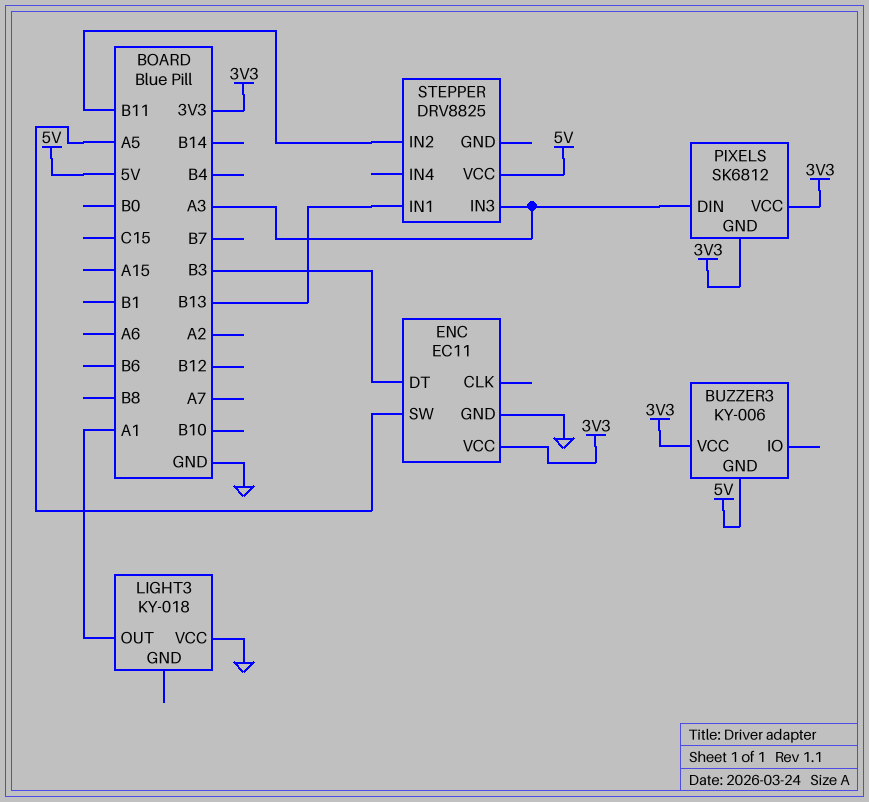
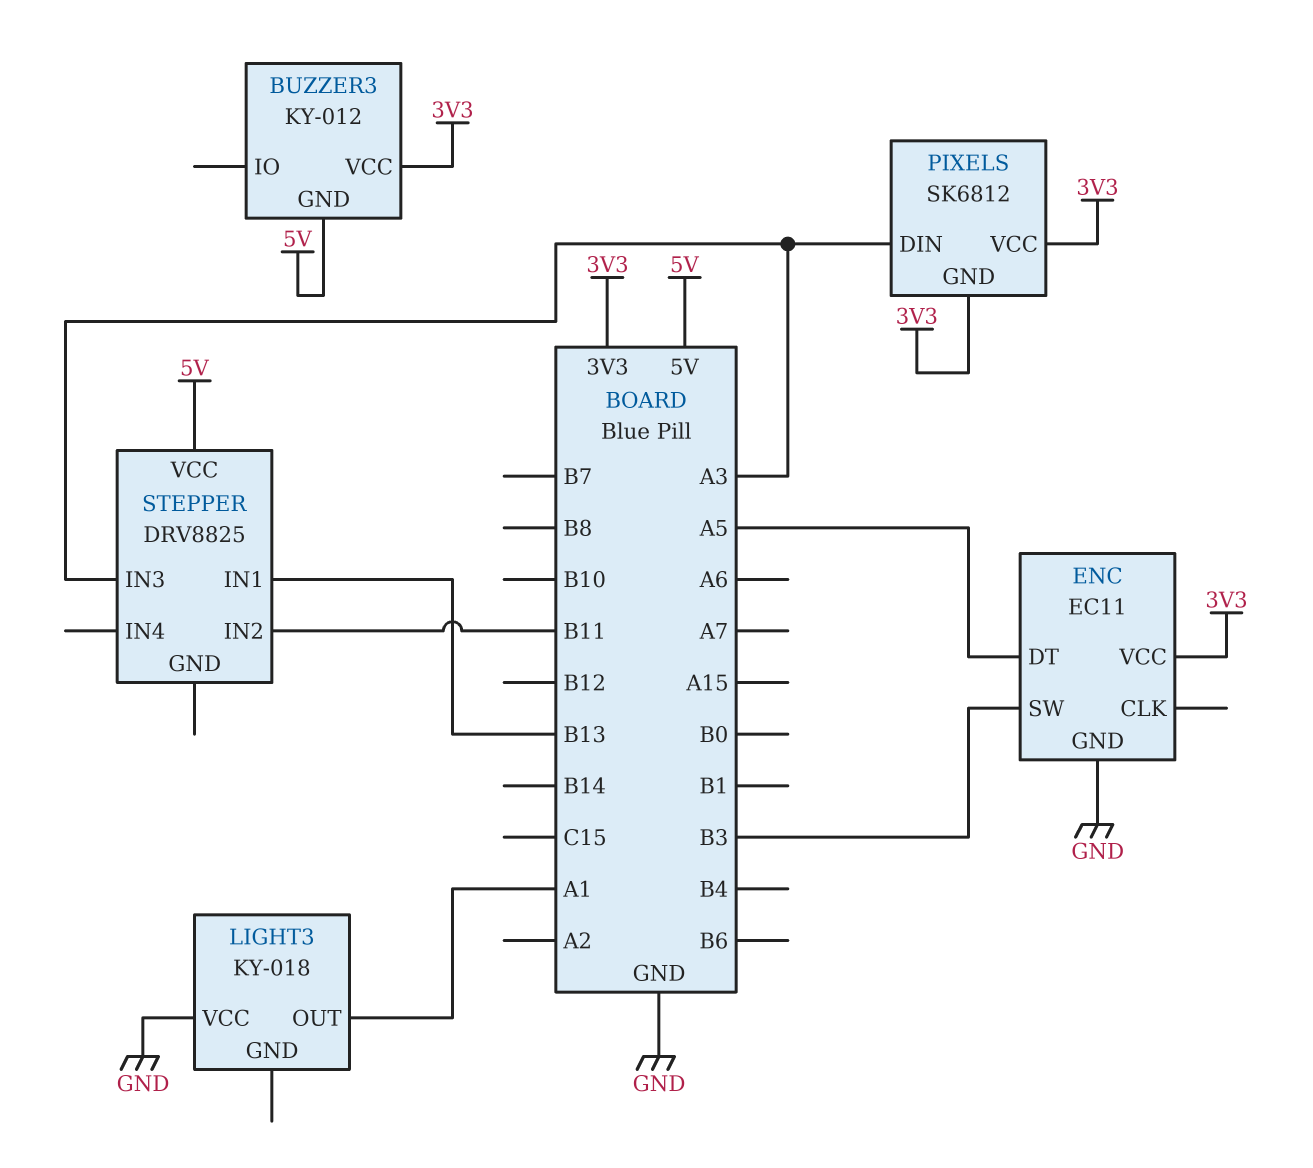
BUZZER3: KY-006 -> KY-012
ENC pin DT: B3 -> A5
ENC pin SW: A5 -> B3

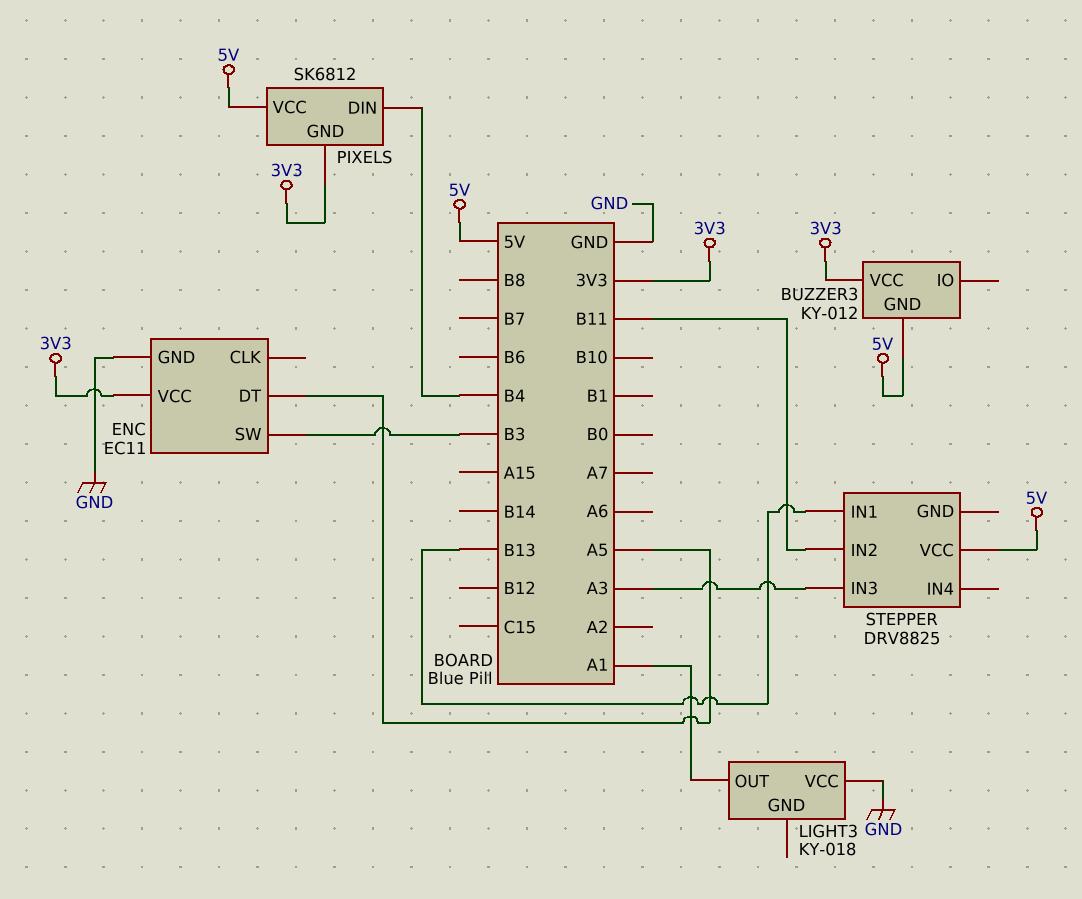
PIXELS pin DIN: A3 -> B4
PIXELS pin VCC: 3V3 -> 5V

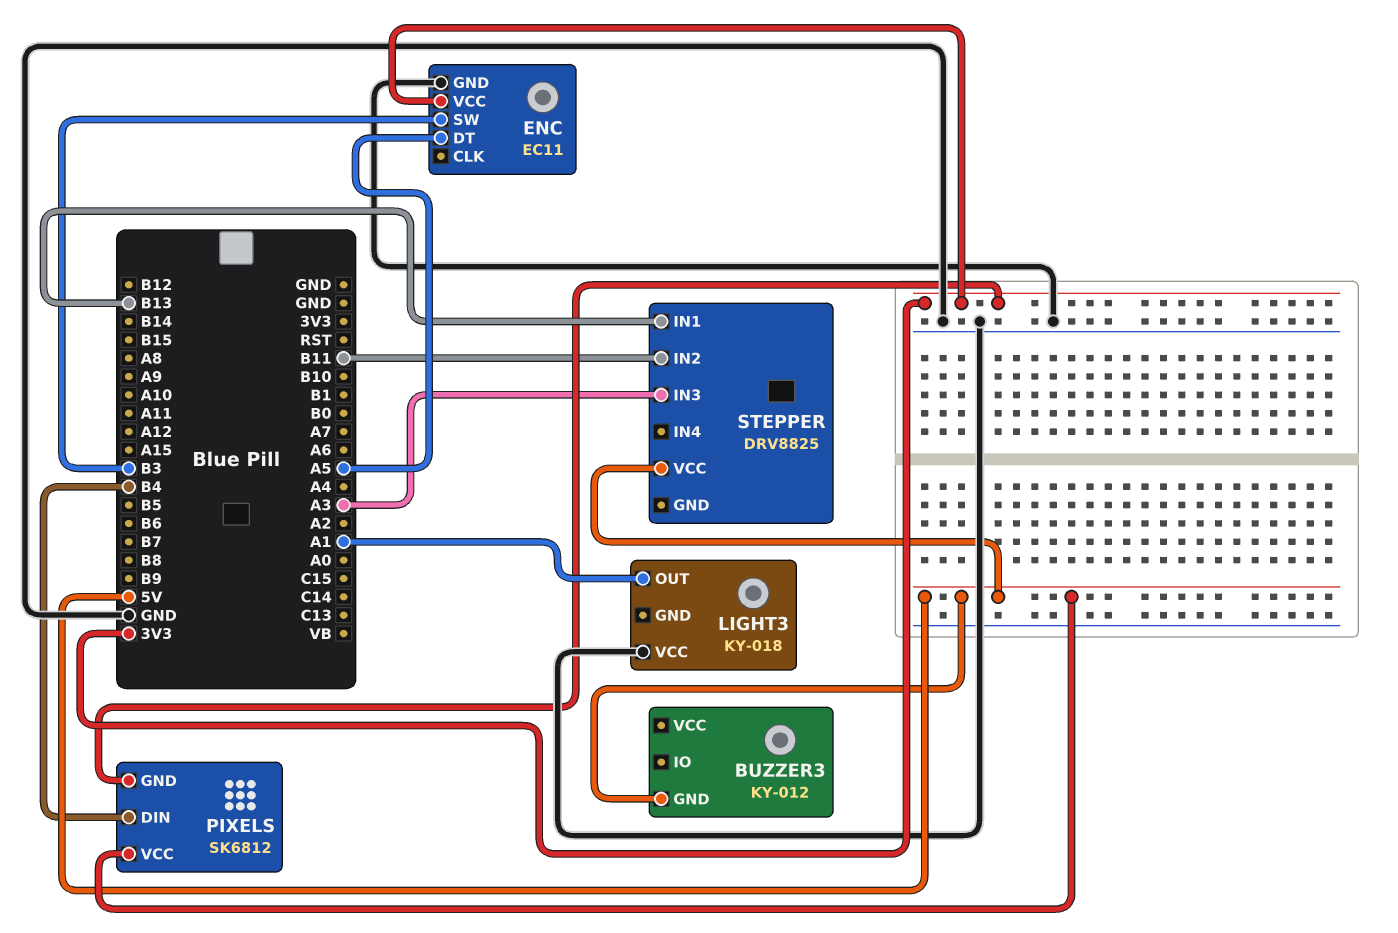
BUZZER3 pin VCC: 3V3 -> none

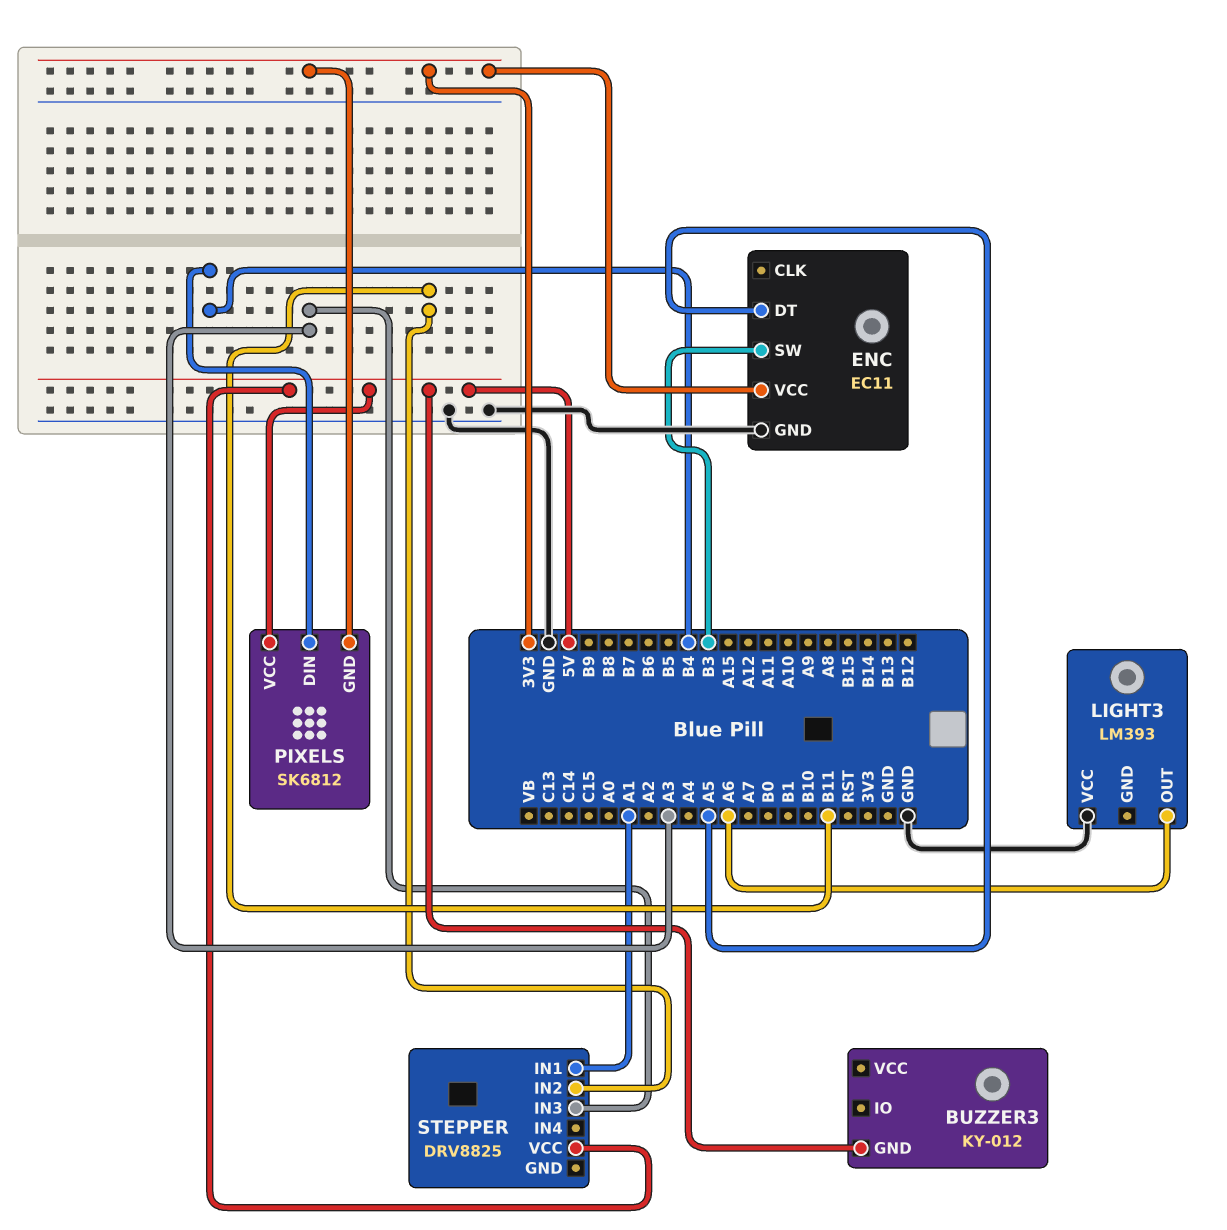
LIGHT3: KY-018 -> LM393
LIGHT3 pin OUT: A1 -> A6
STEPPER pin IN1: B13 -> A1

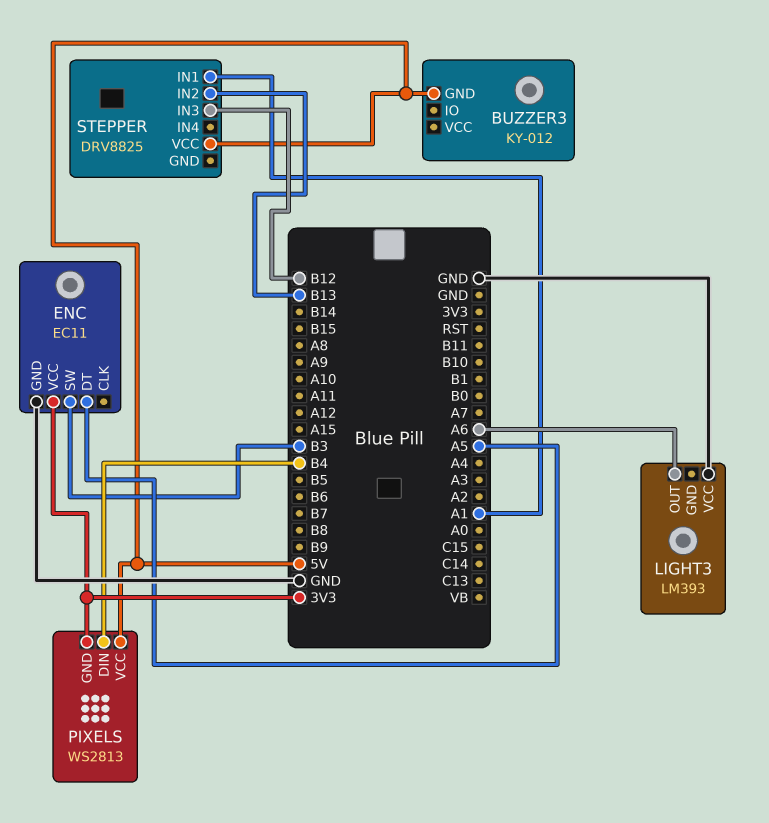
PIXELS: SK6812 -> WS2813
STEPPER pin IN2: B11 -> B13
STEPPER pin IN3: A3 -> B12

